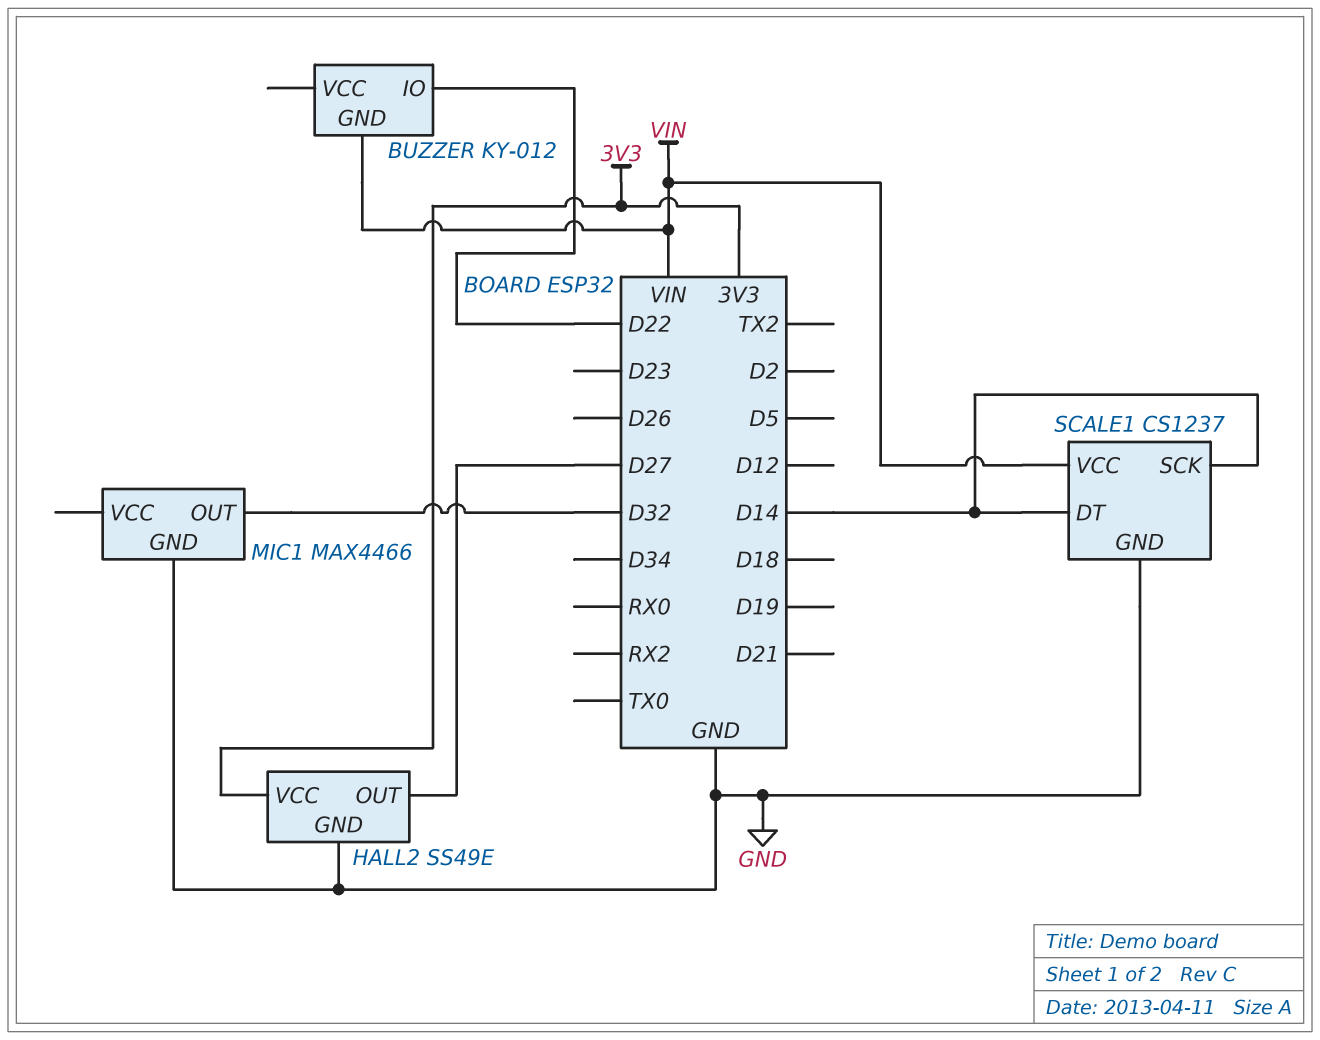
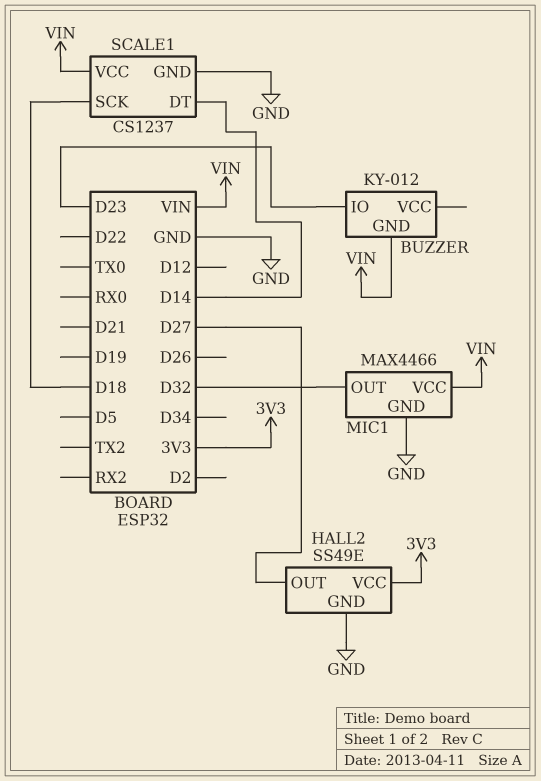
BUZZER pin IO: D22 -> D23
MIC1 pin VCC: none -> VIN
SCALE1 pin SCK: D14 -> D18

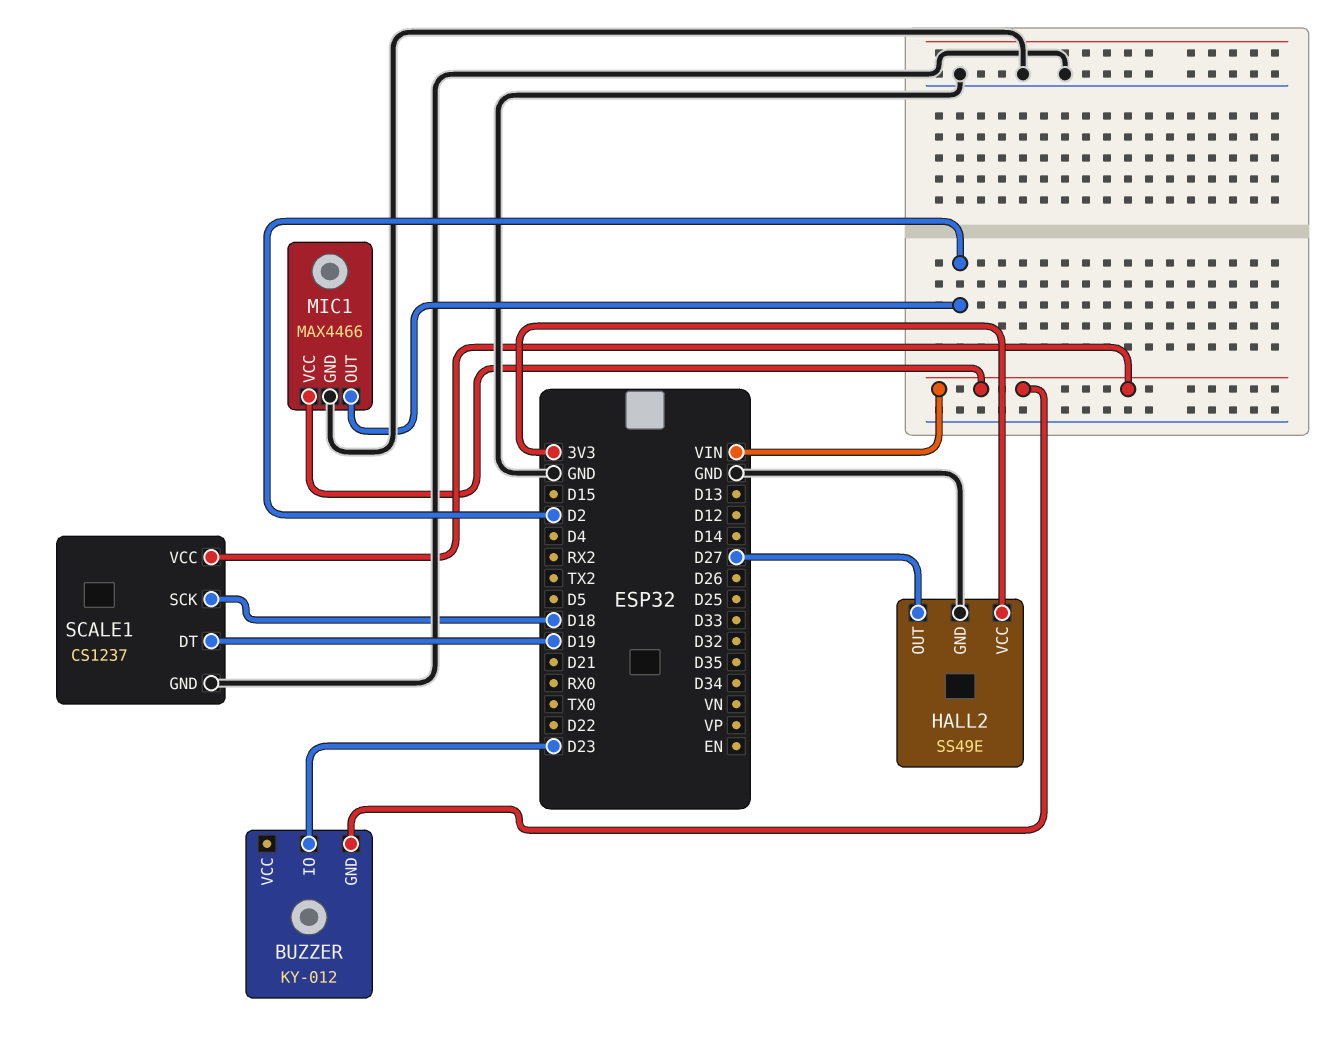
MIC1 pin OUT: D32 -> D2
SCALE1 pin DT: D14 -> D19

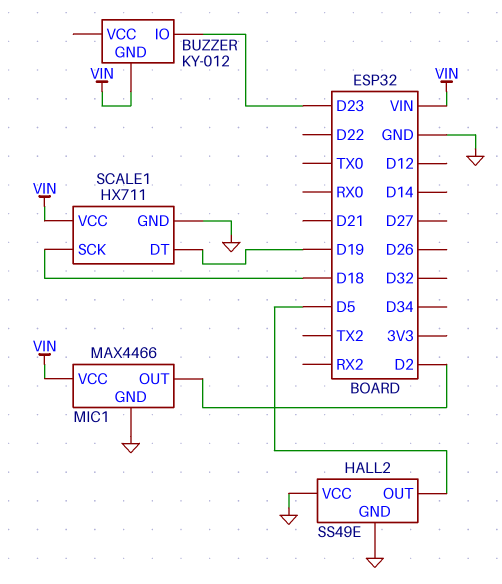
HALL2 pin OUT: D27 -> D5
HALL2 pin VCC: 3V3 -> GND
SCALE1: CS1237 -> HX711

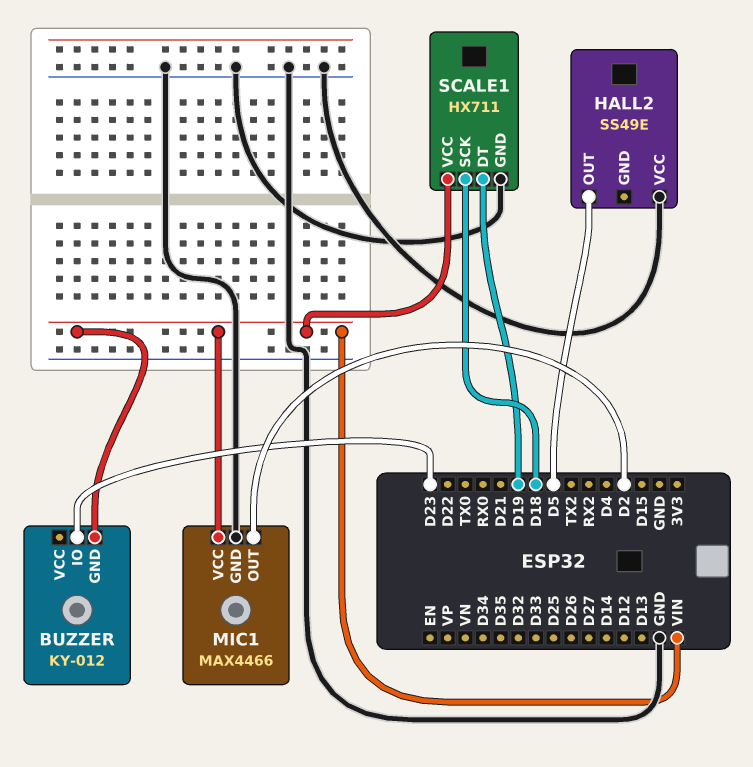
HALL2 pin GND: GND -> none

